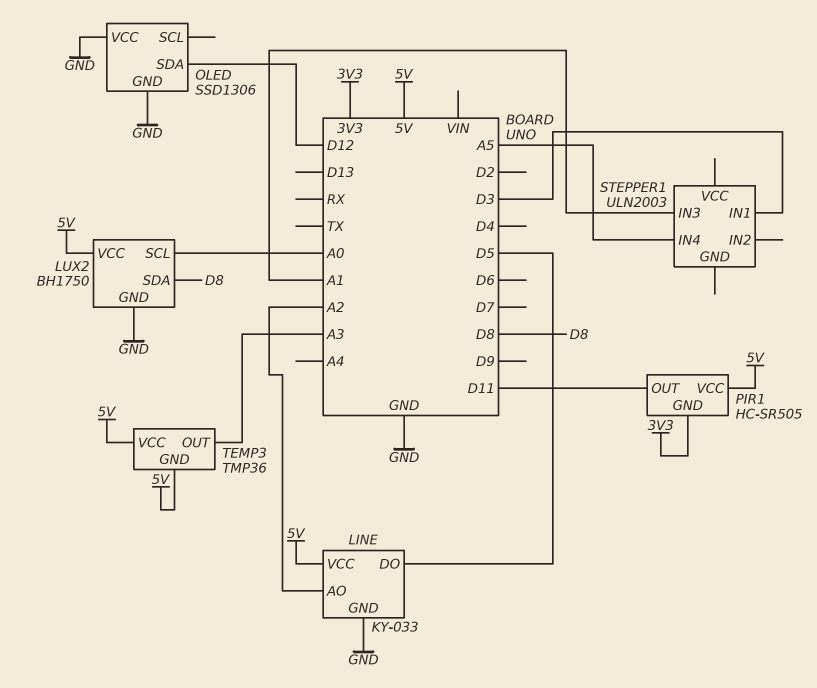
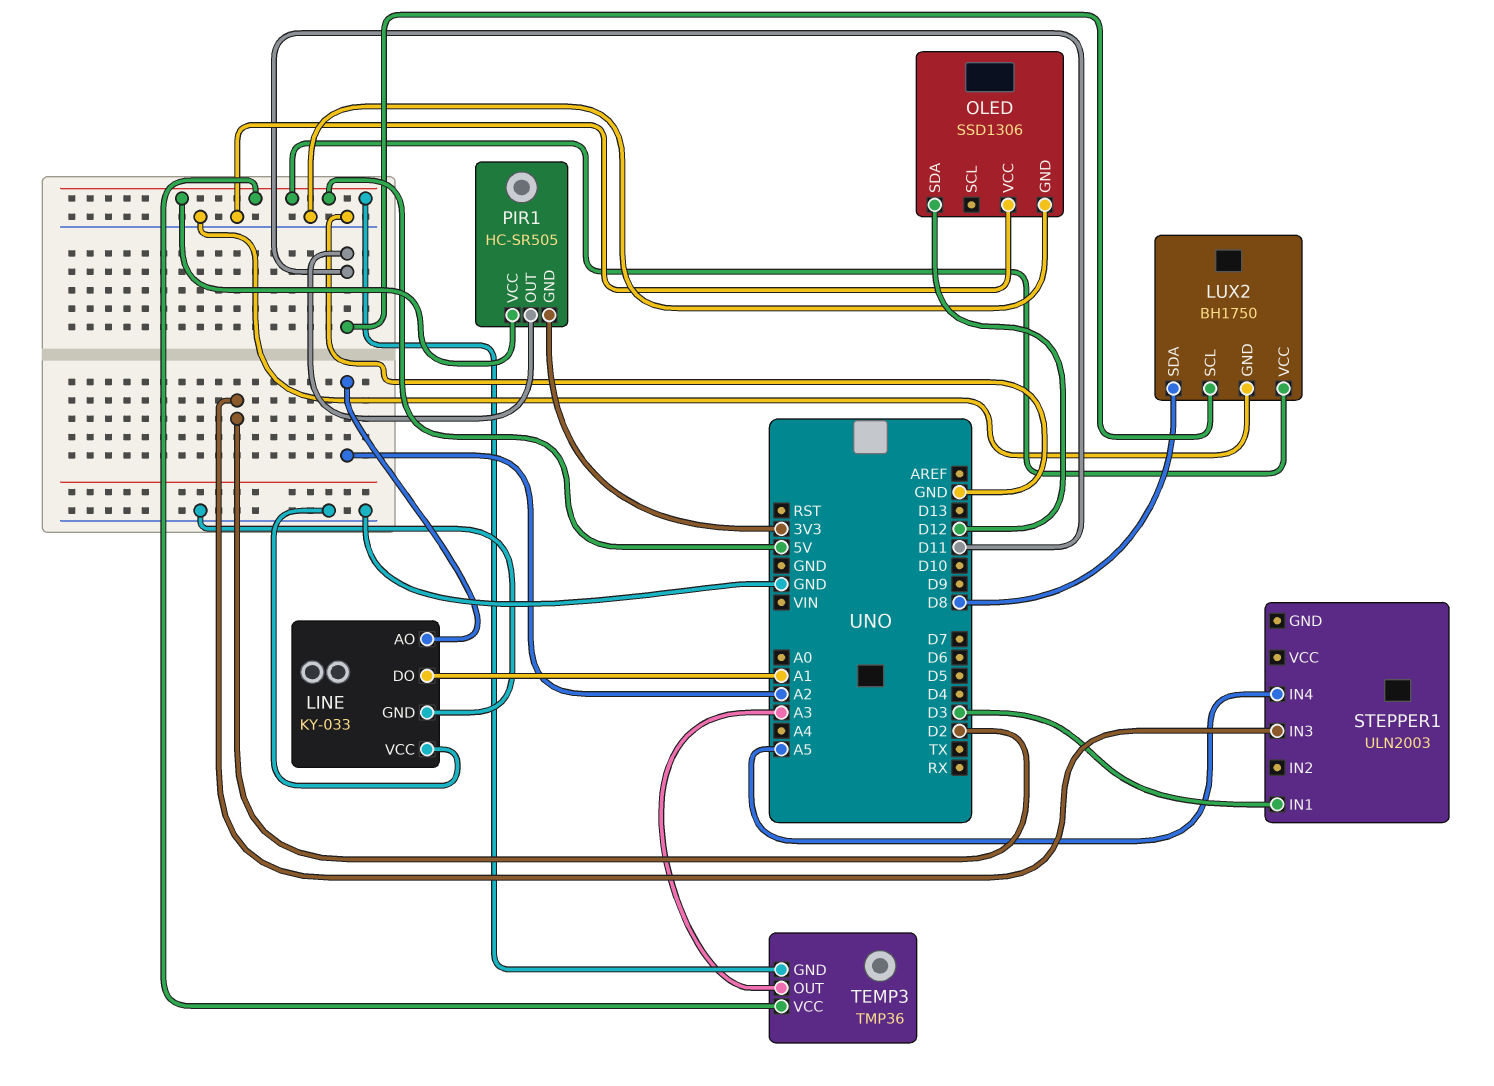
LINE pin DO: D5 -> A1
LINE pin VCC: 5V -> GND
LUX2 pin SCL: A0 -> D11
STEPPER1 pin IN3: A1 -> D2

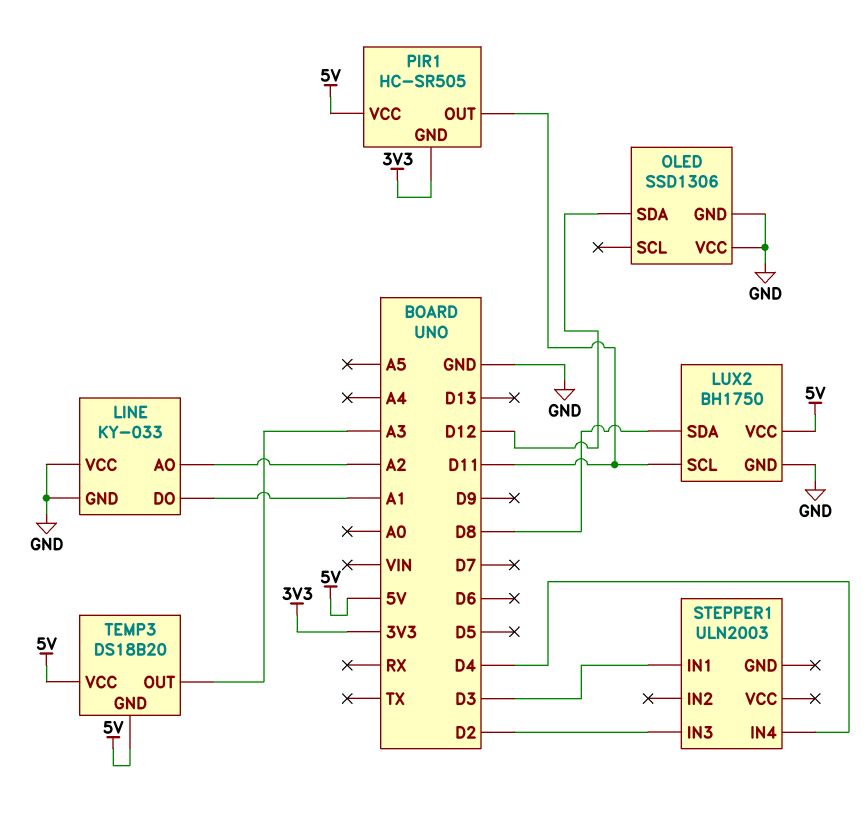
STEPPER1 pin IN4: A5 -> D4
TEMP3: TMP36 -> DS18B20

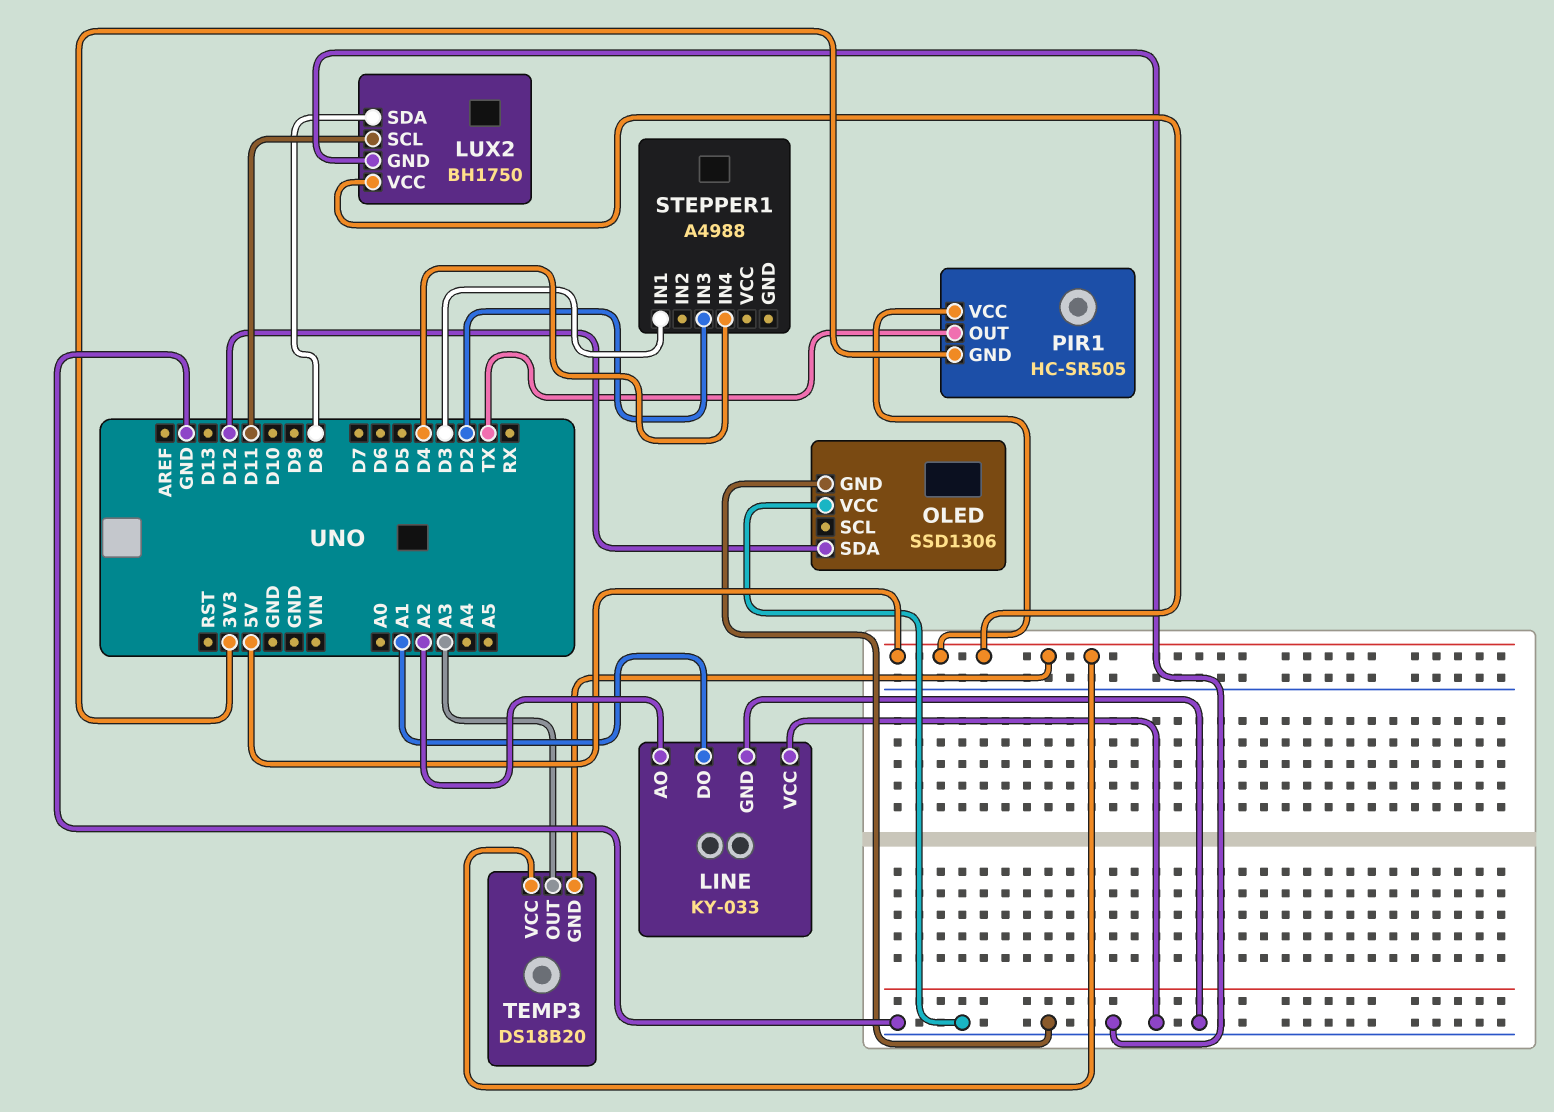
PIR1 pin OUT: D11 -> TX
STEPPER1: ULN2003 -> A4988

